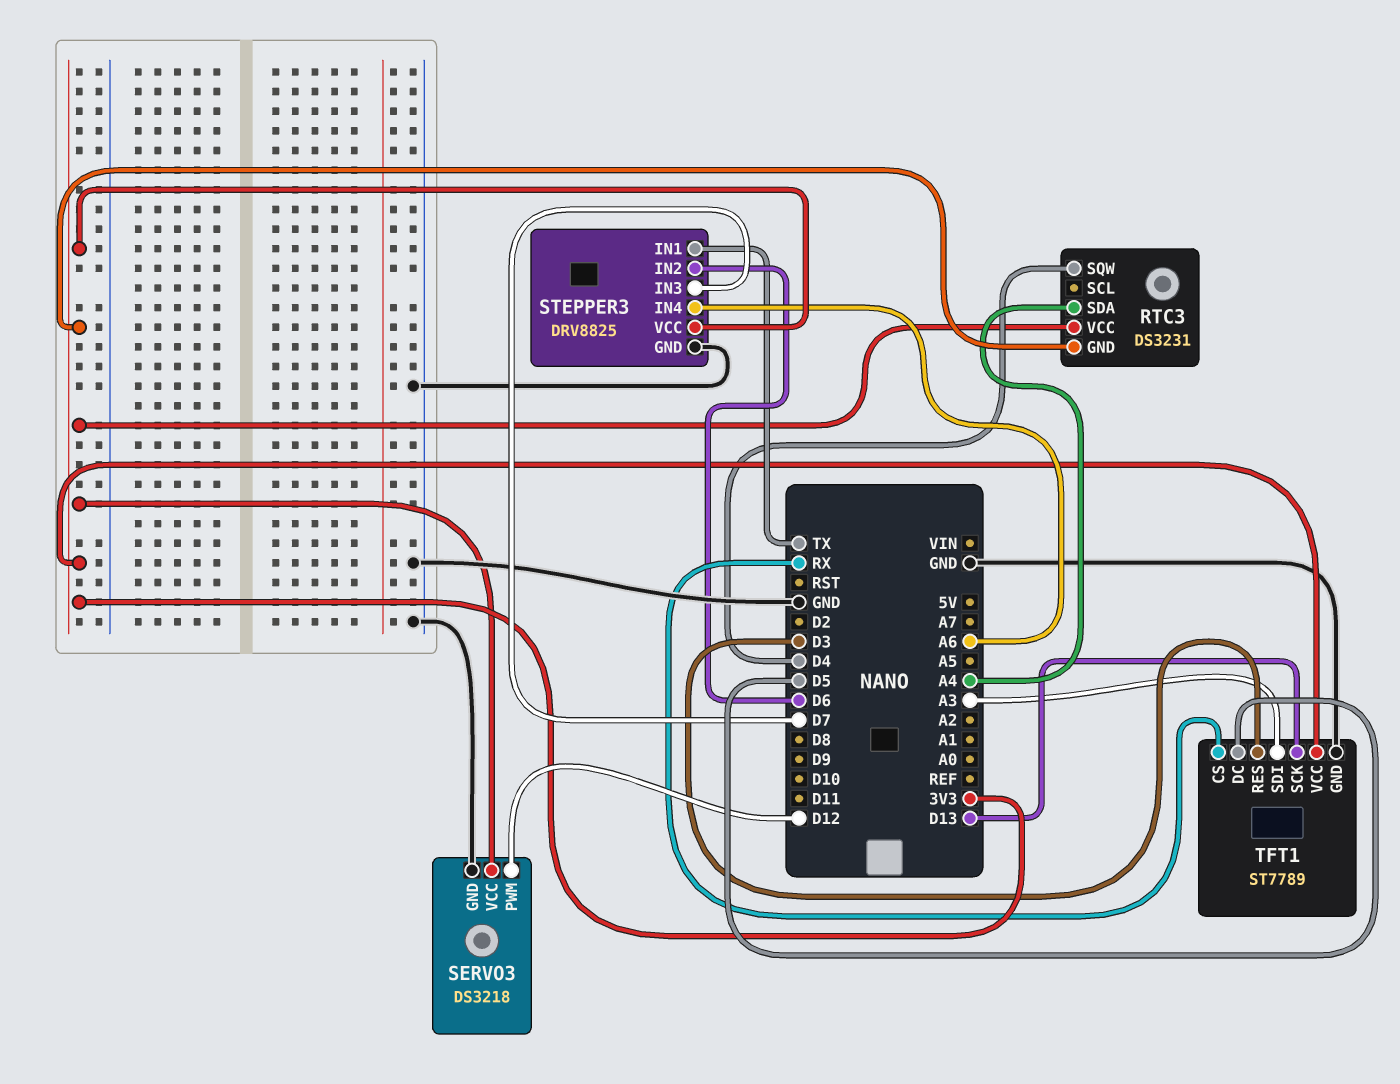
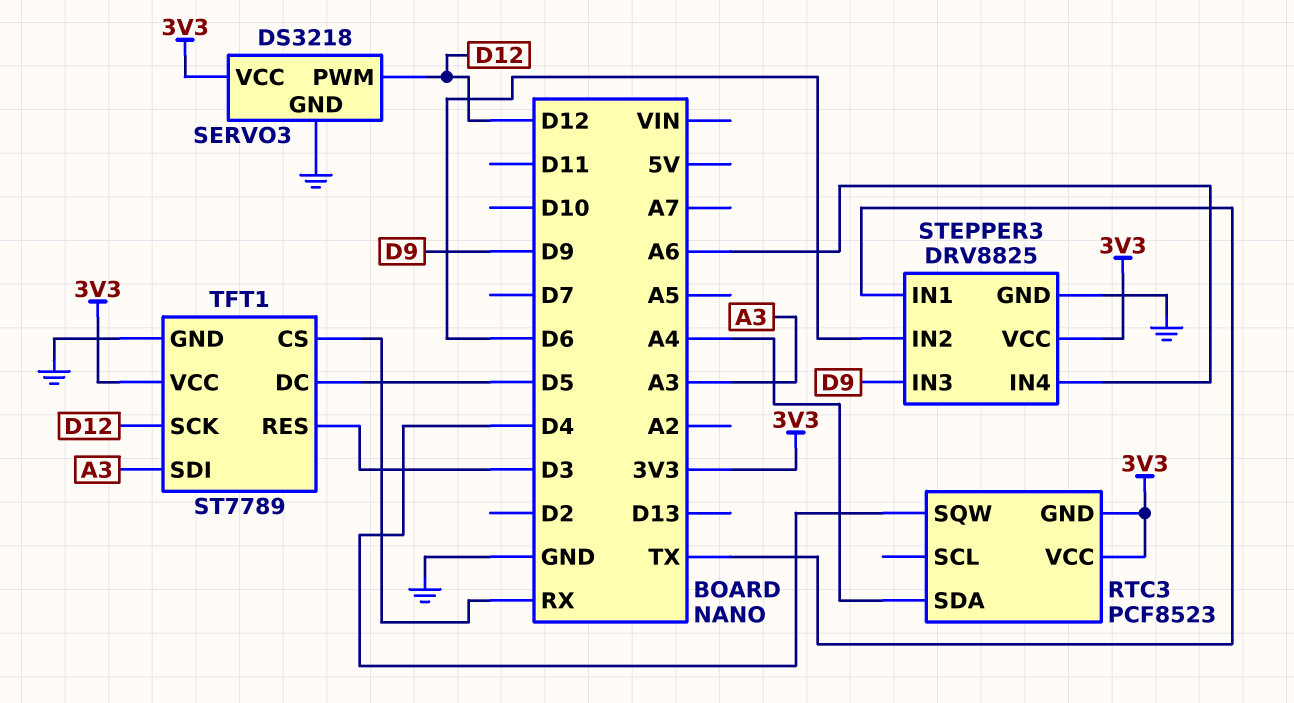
RTC3: DS3231 -> PCF8523
STEPPER3 pin IN3: D7 -> D9
TFT1 pin SCK: D13 -> D12

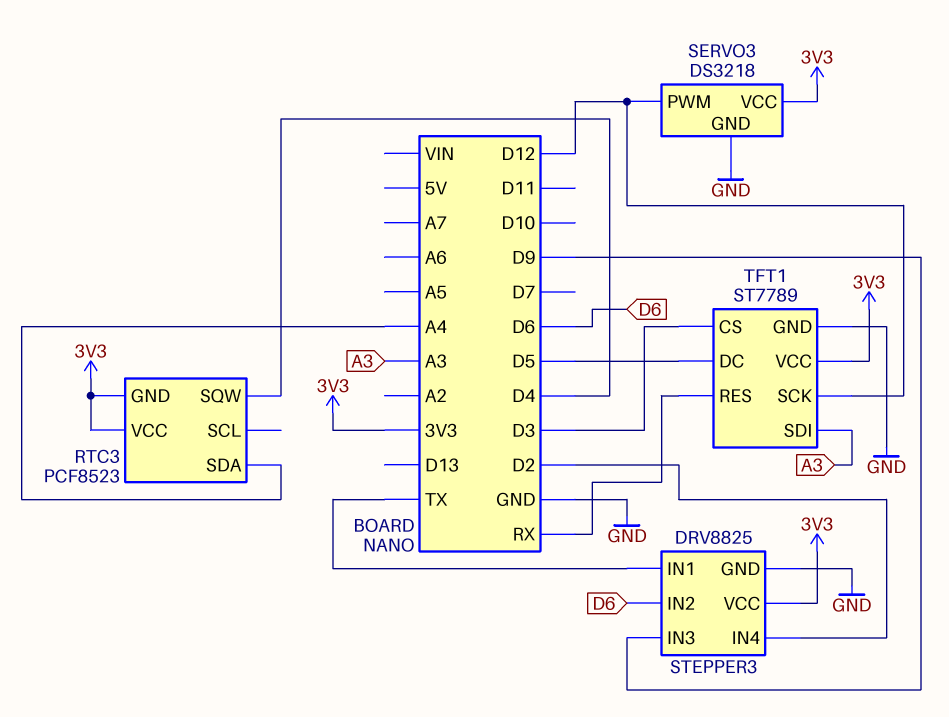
STEPPER3 pin IN4: A6 -> D2
TFT1 pin CS: RX -> D3
TFT1 pin RES: D3 -> RX

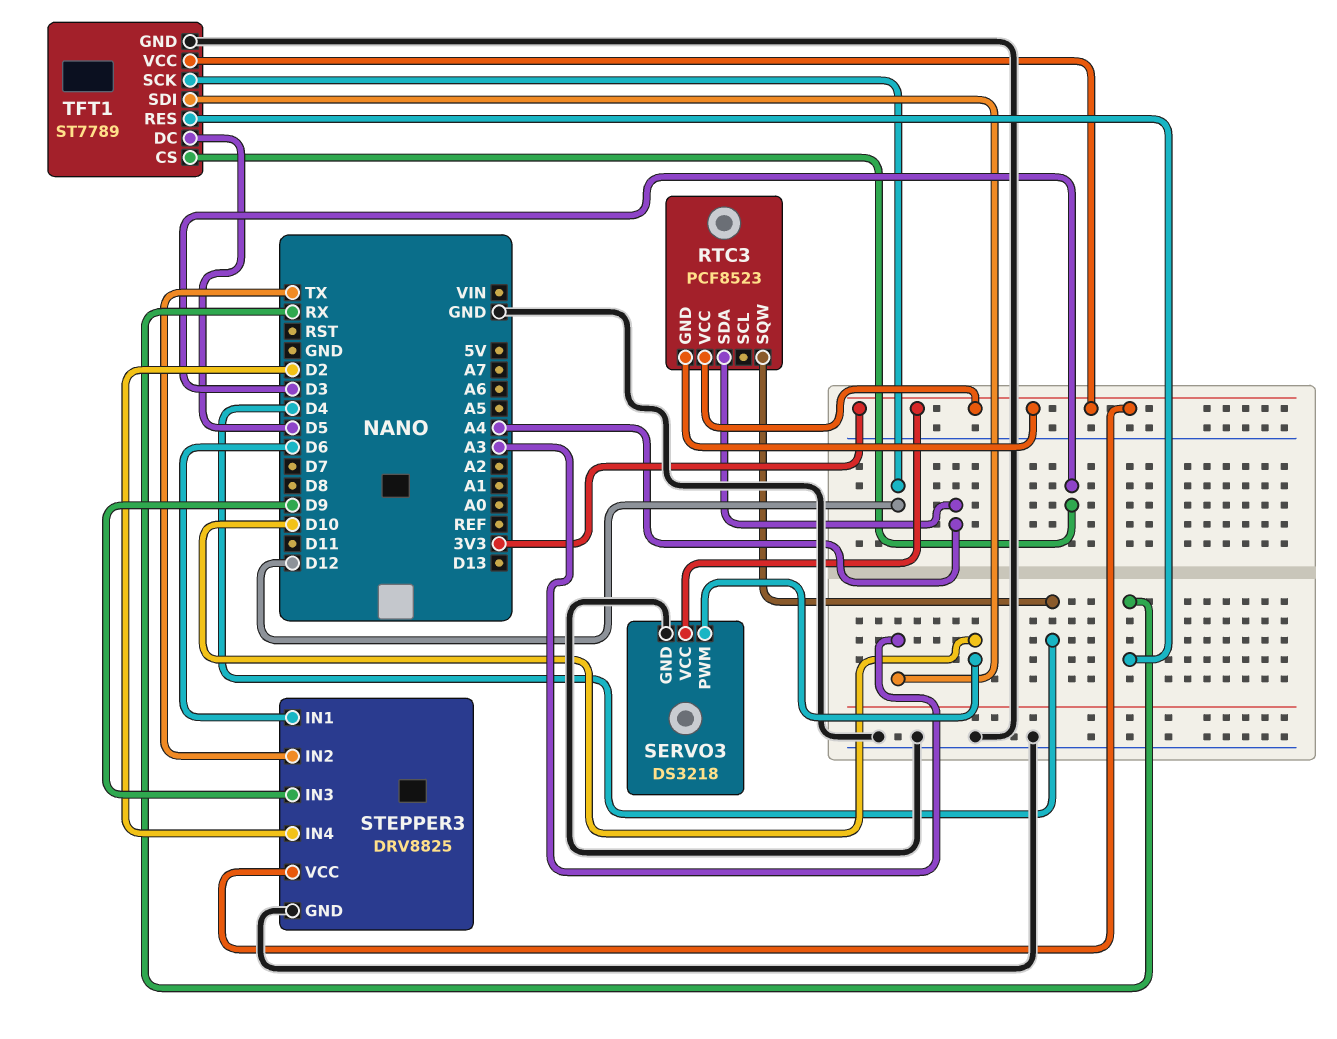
SERVO3 pin PWM: D12 -> D10
STEPPER3 pin IN1: TX -> D6
STEPPER3 pin IN2: D6 -> TX

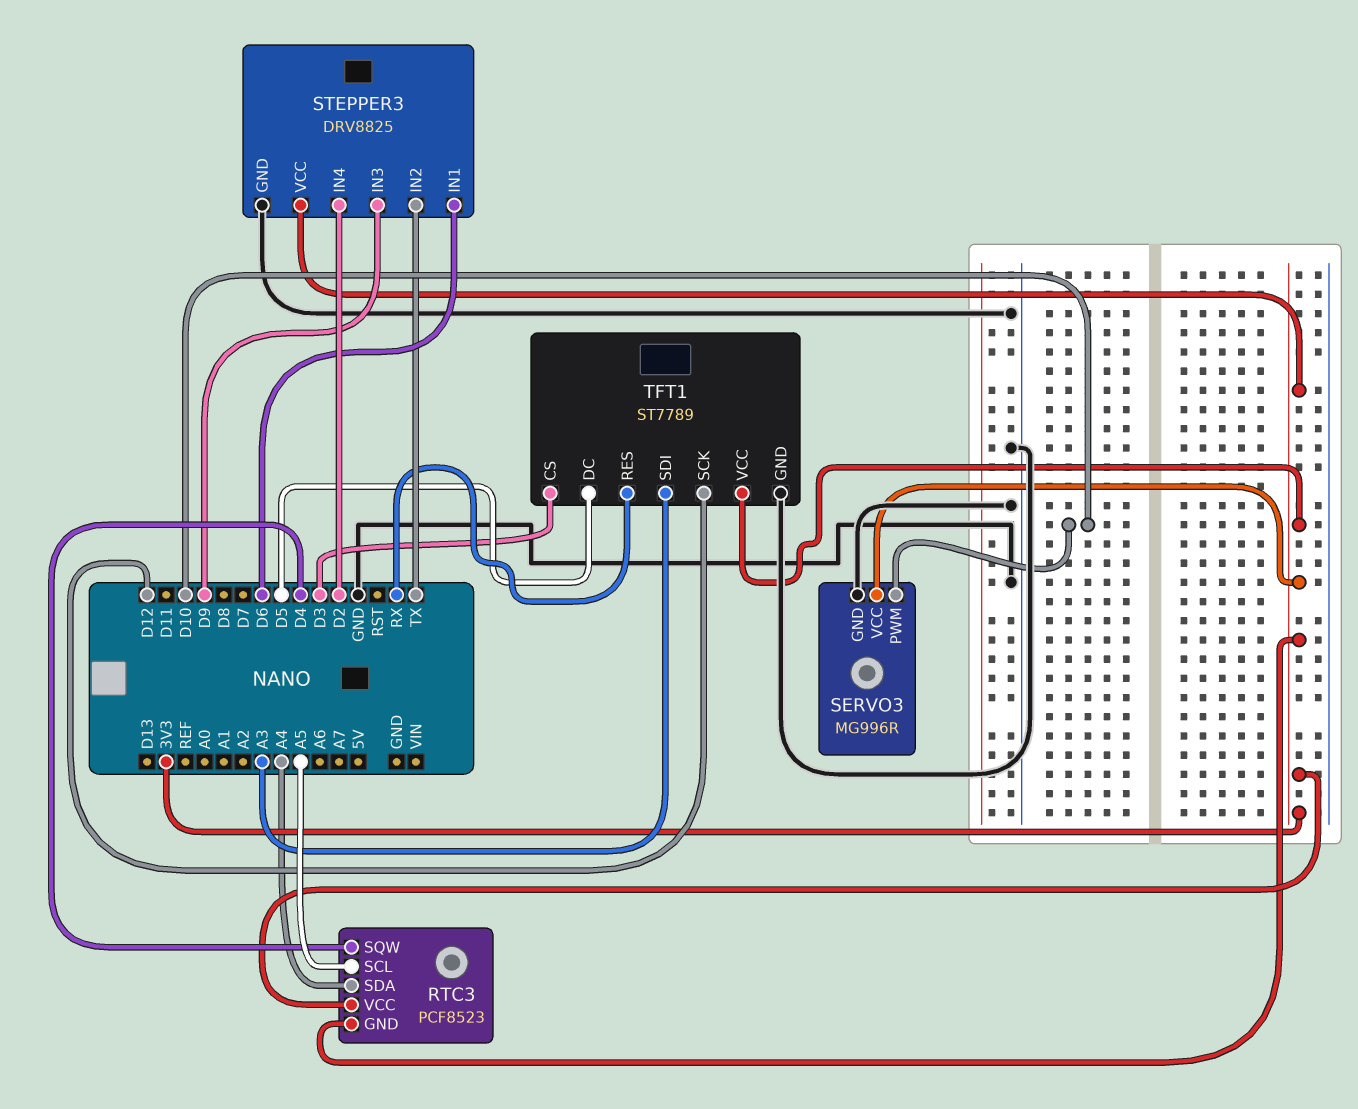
RTC3 pin SCL: none -> A5
SERVO3: DS3218 -> MG996R

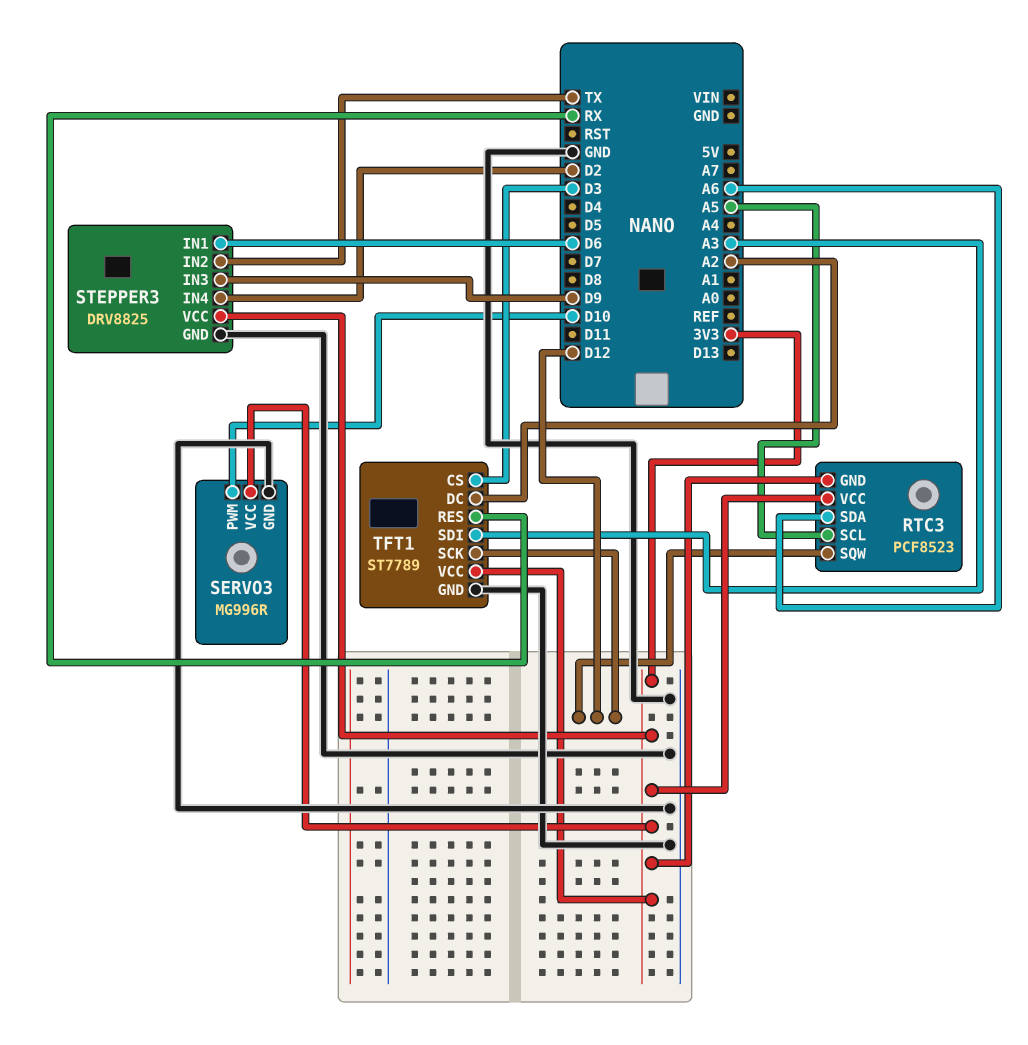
RTC3 pin SDA: A4 -> A6
RTC3 pin SQW: D4 -> D12
TFT1 pin DC: D5 -> A2

